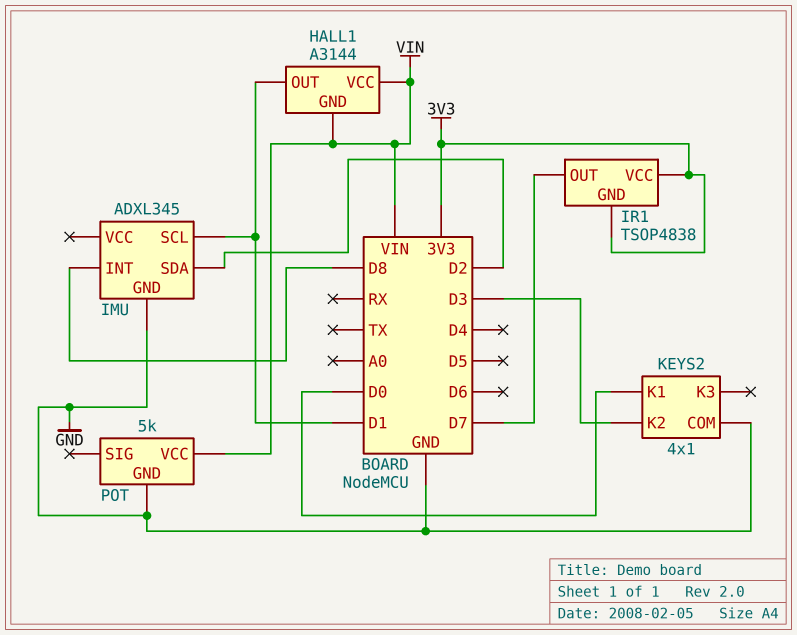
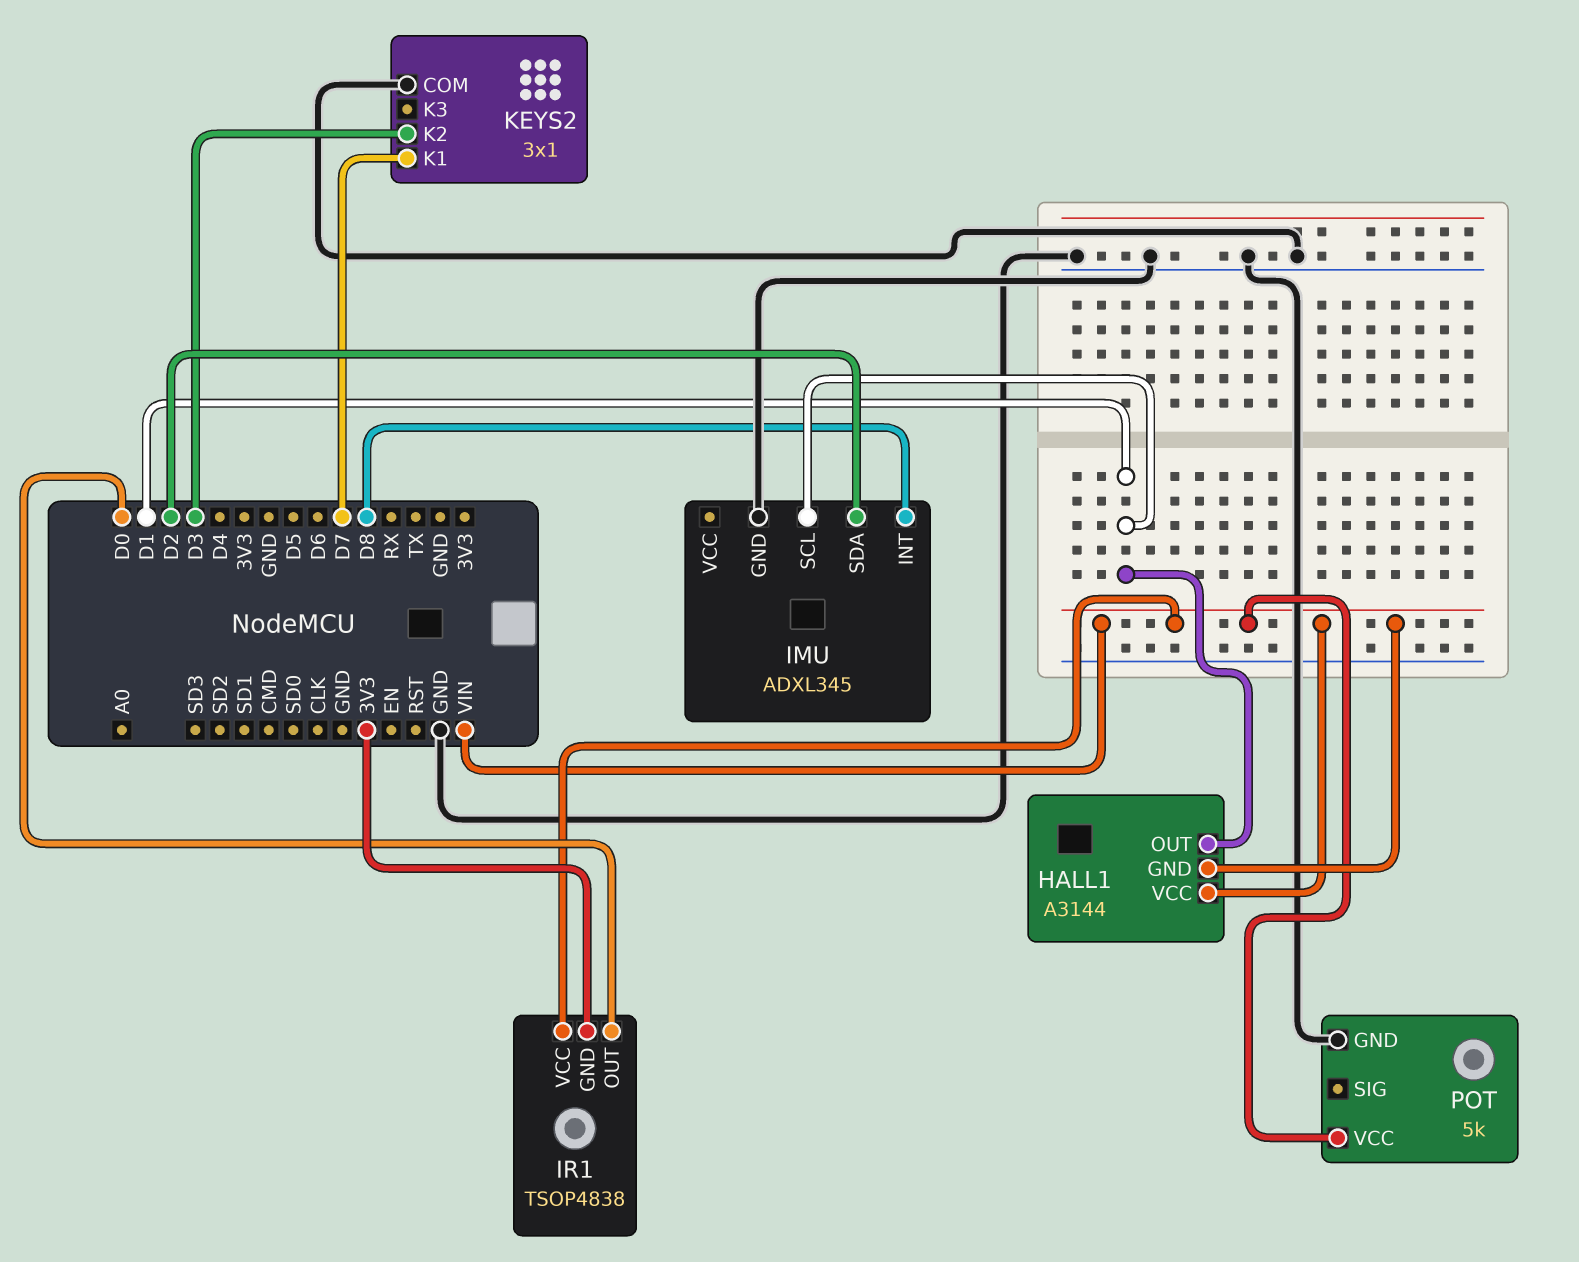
IR1 pin OUT: D7 -> D0
IR1 pin VCC: 3V3 -> VIN
KEYS2: 4x1 -> 3x1
KEYS2 pin K1: D0 -> D7

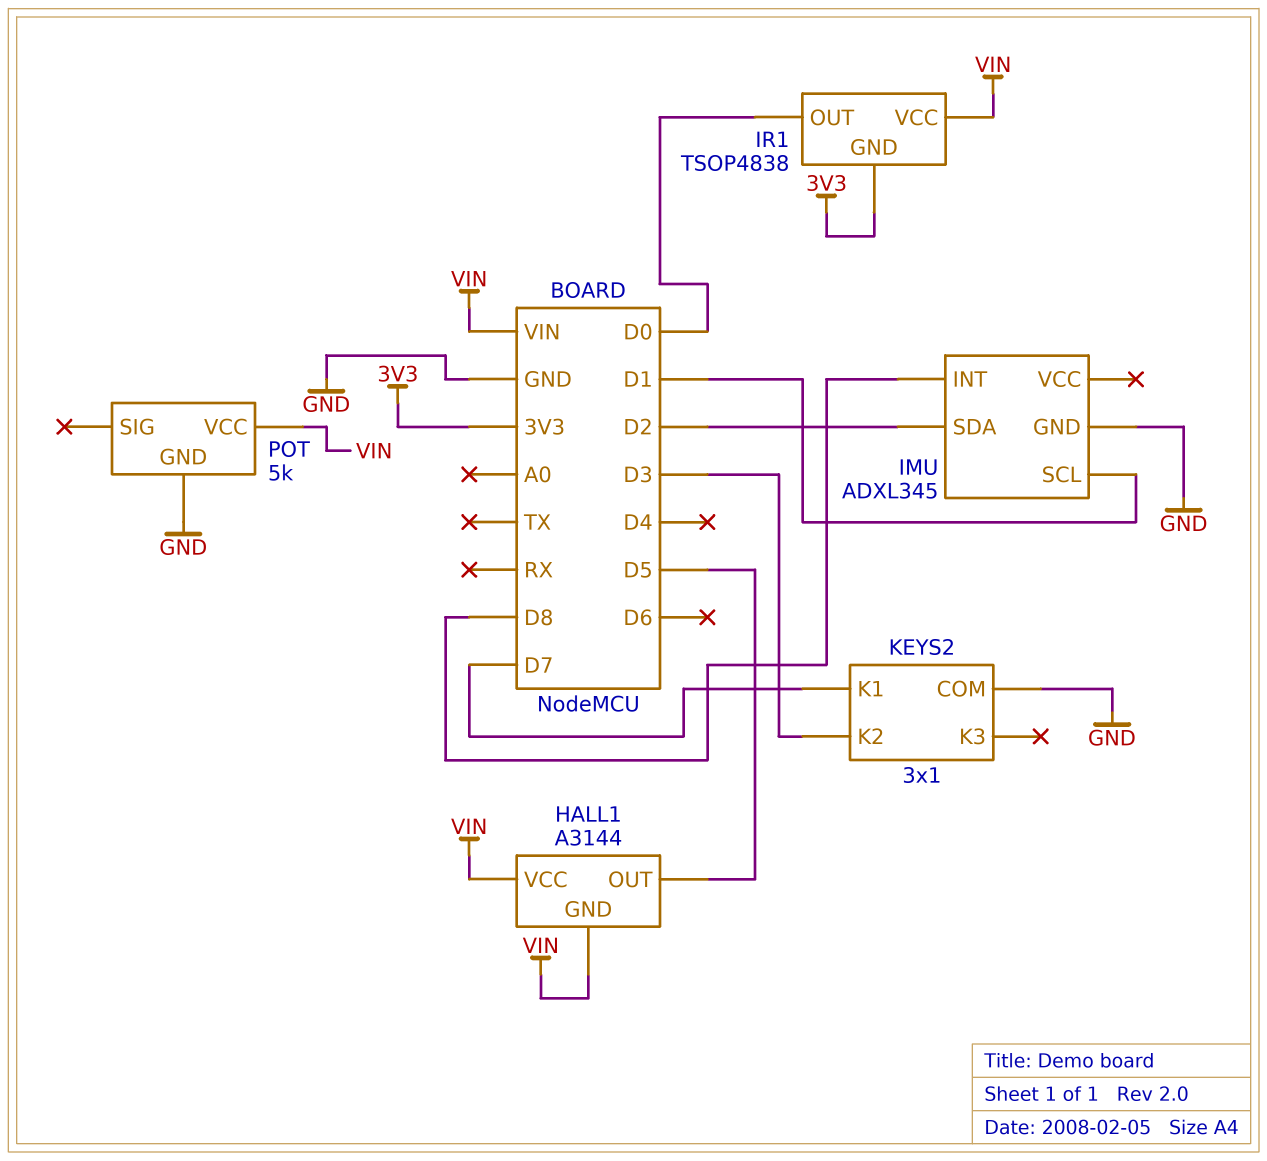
HALL1 pin OUT: D1 -> D5

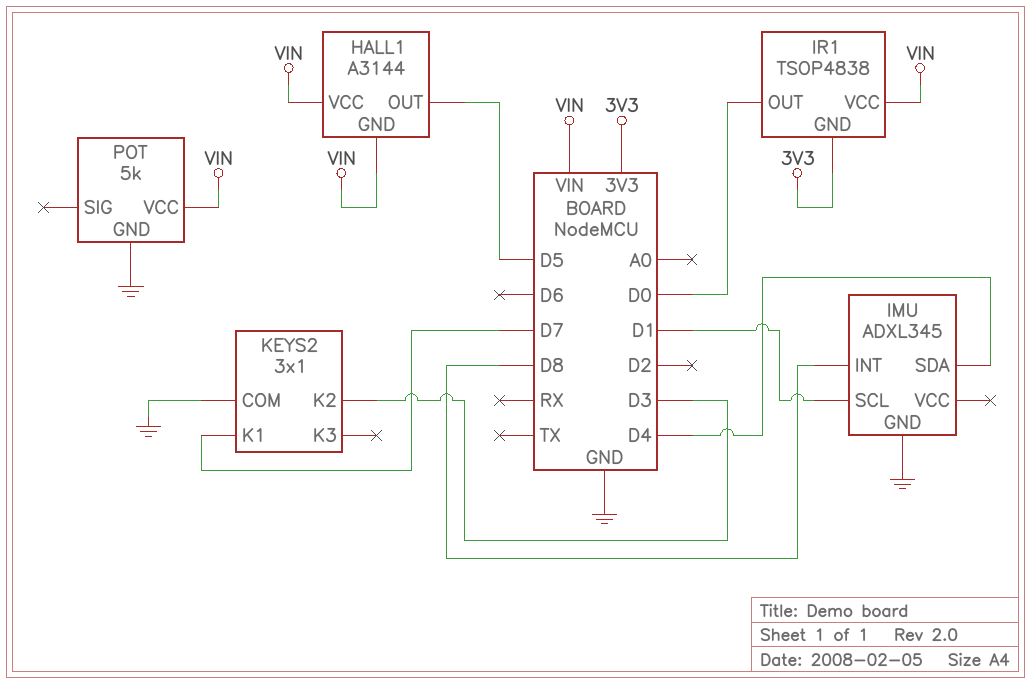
IMU pin SDA: D2 -> D4

